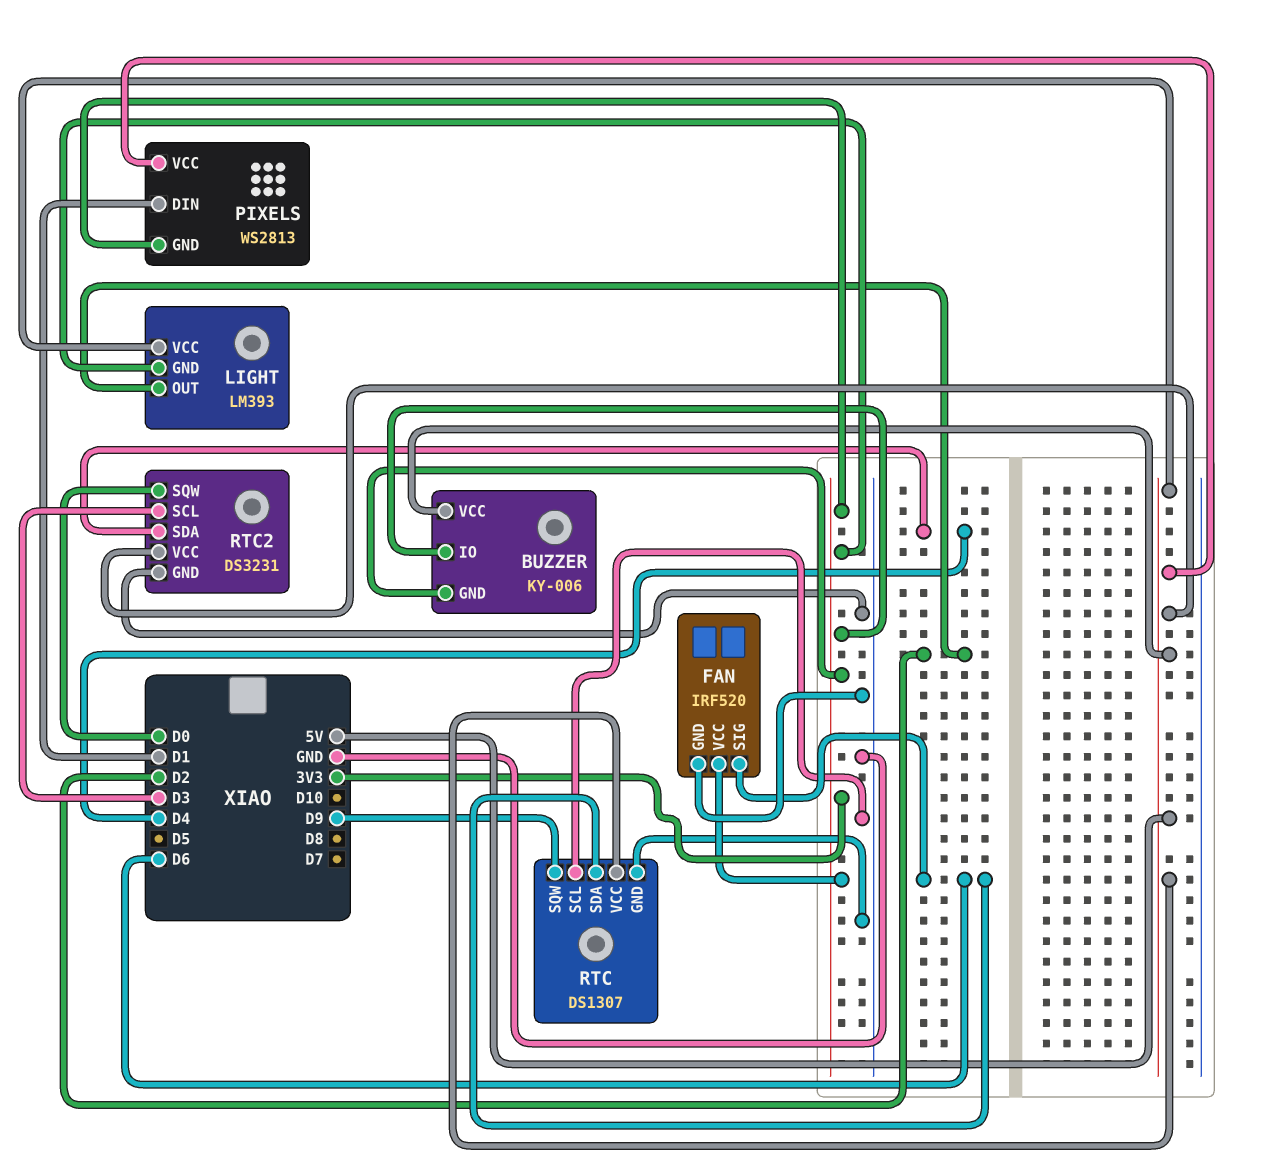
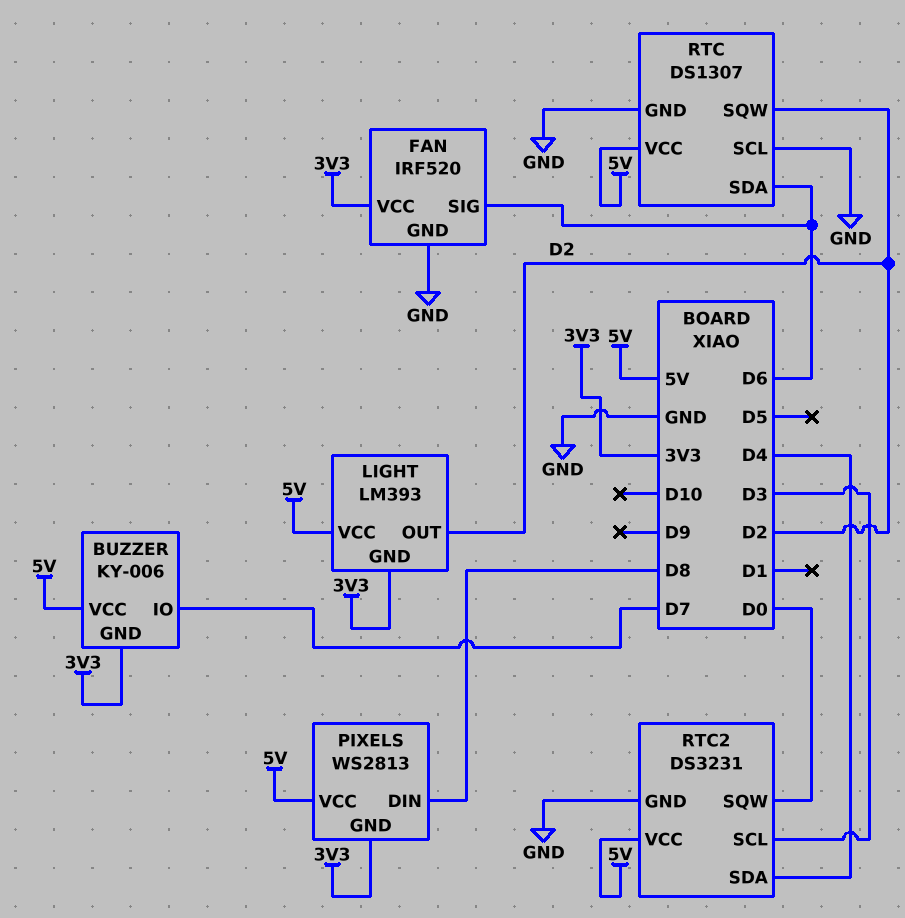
BUZZER pin IO: 3V3 -> D7
PIXELS pin DIN: D1 -> D8
RTC pin SQW: D9 -> D2

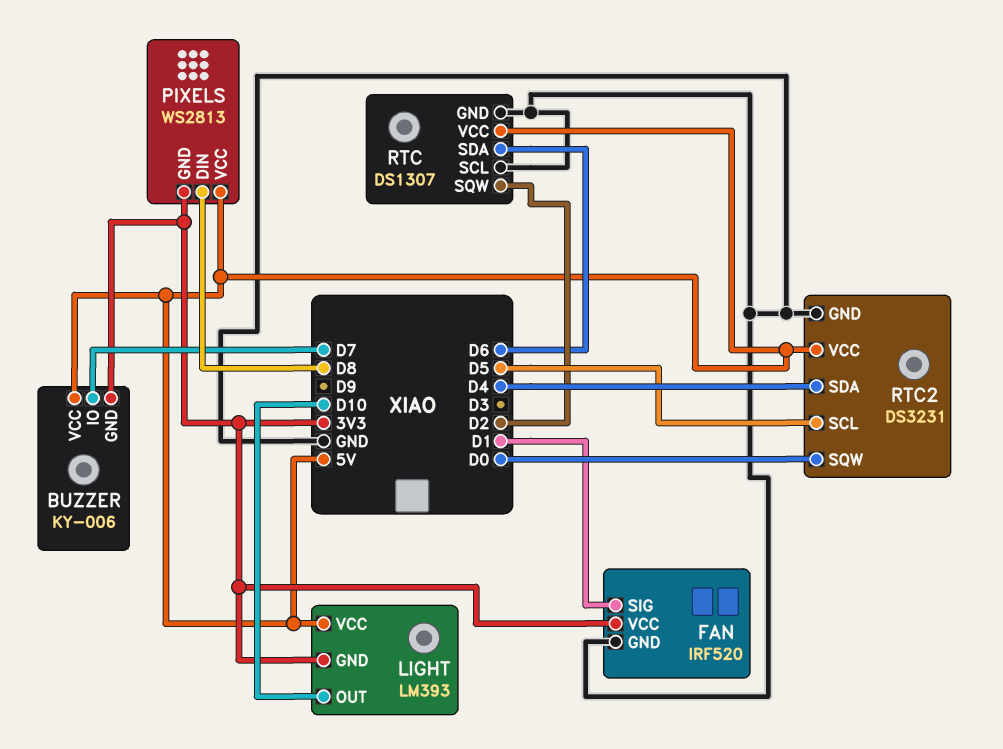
FAN pin SIG: D6 -> D1
LIGHT pin OUT: D2 -> D10
RTC2 pin SCL: D3 -> D5

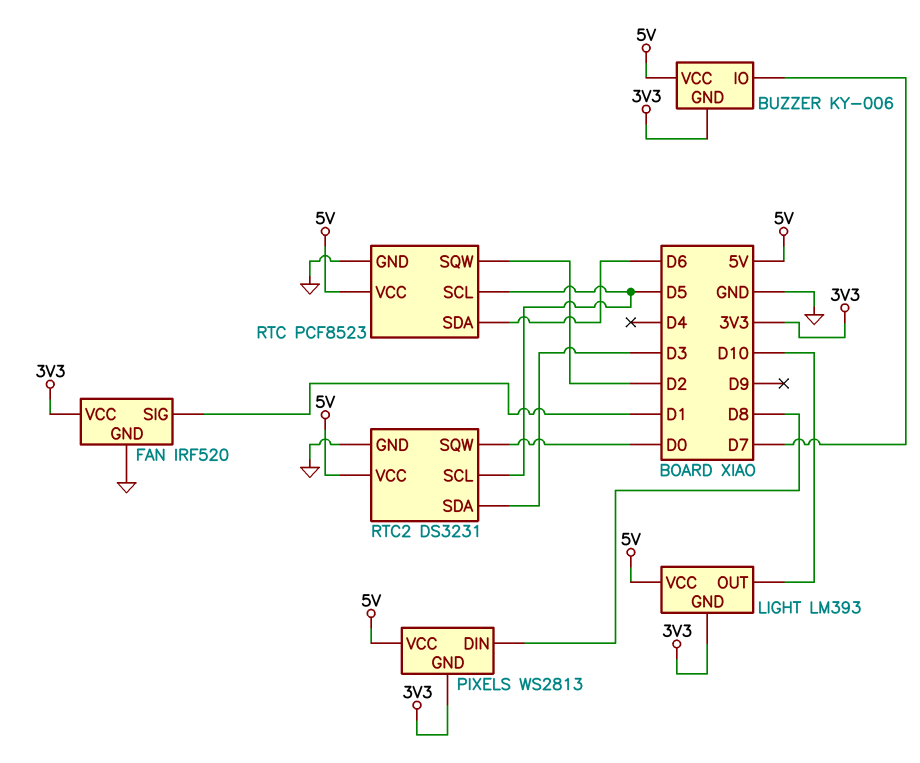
RTC: DS1307 -> PCF8523
RTC pin SCL: GND -> D5
RTC2 pin SDA: D4 -> D3

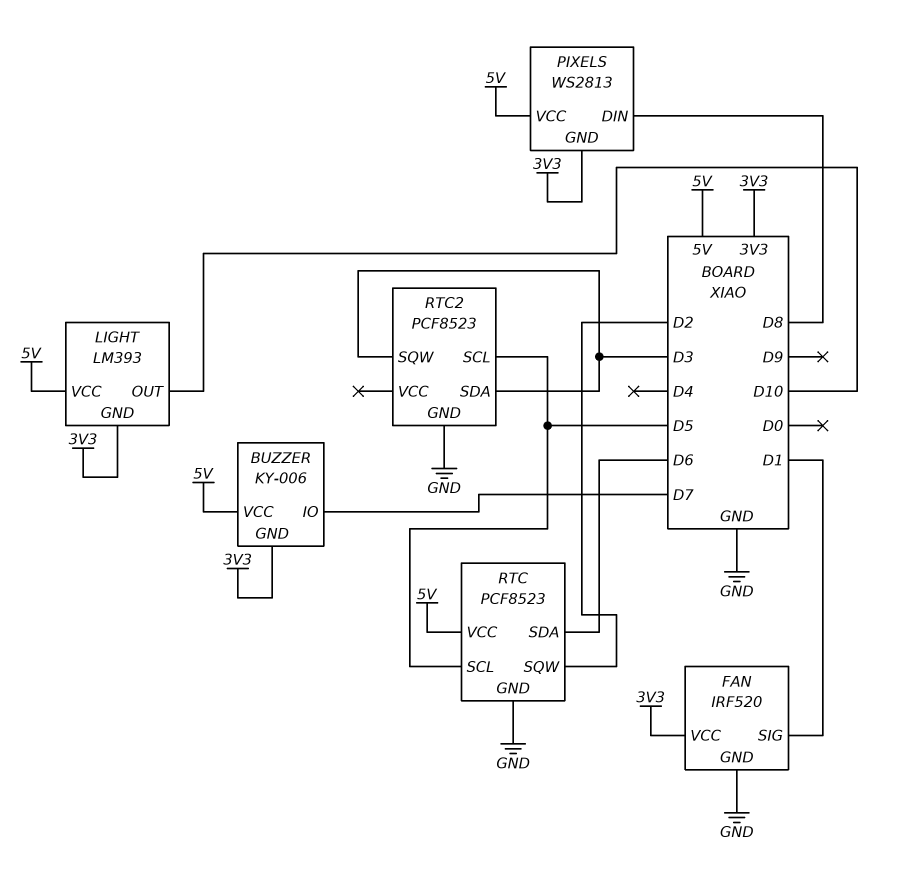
RTC2: DS3231 -> PCF8523
RTC2 pin SQW: D0 -> D3
RTC2 pin VCC: 5V -> none

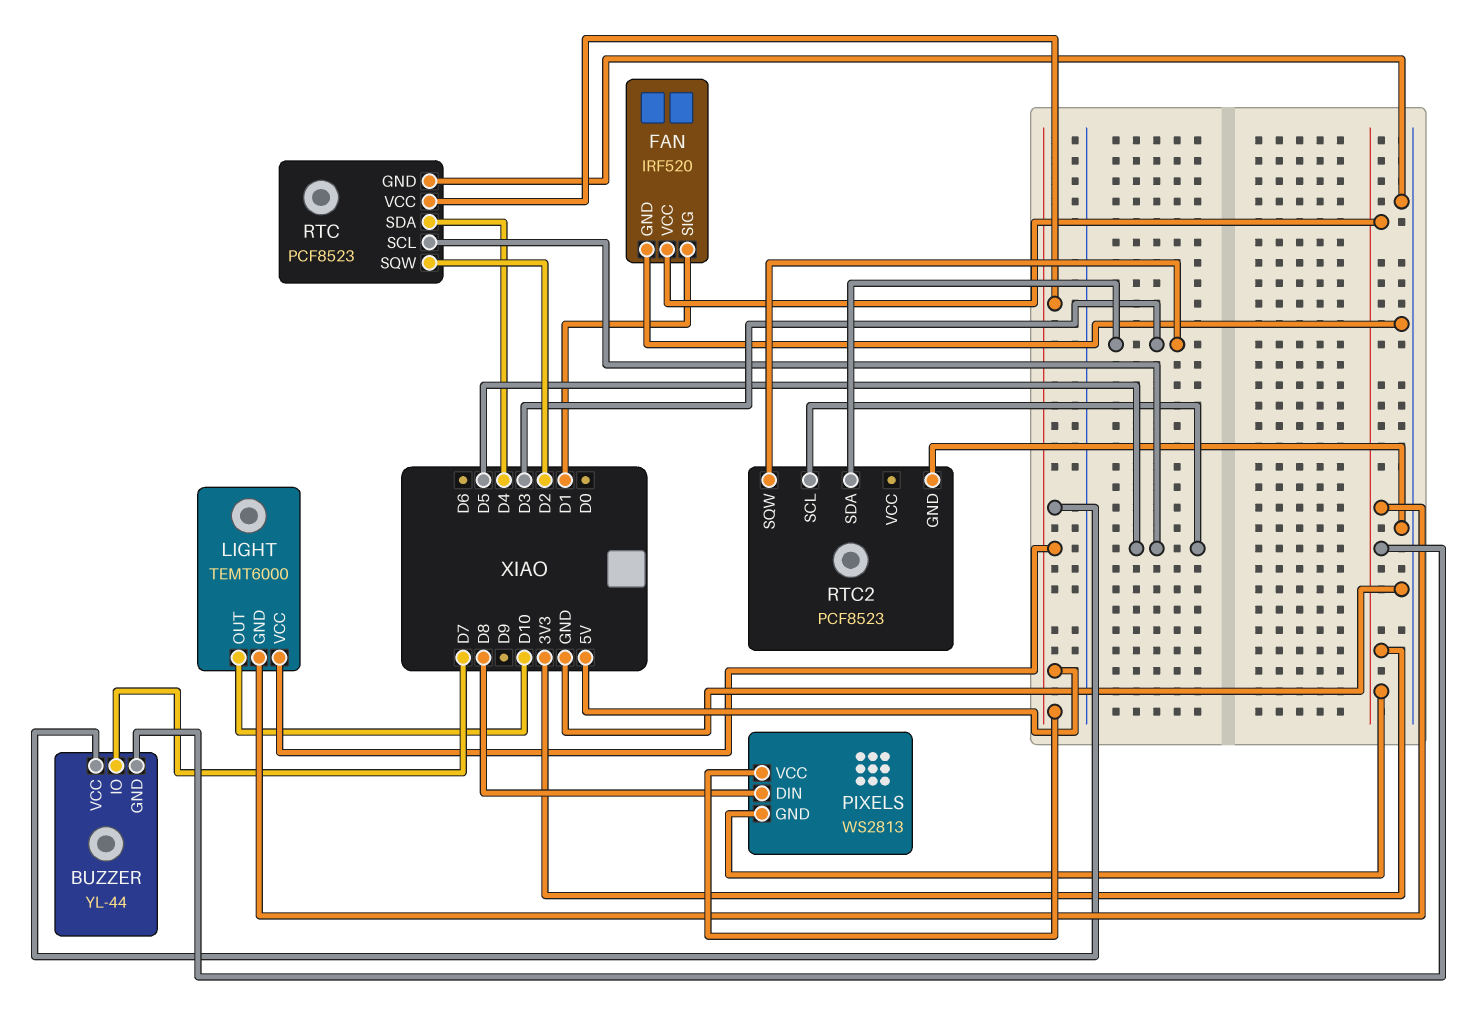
BUZZER: KY-006 -> YL-44
LIGHT: LM393 -> TEMT6000
RTC pin SDA: D6 -> D4

